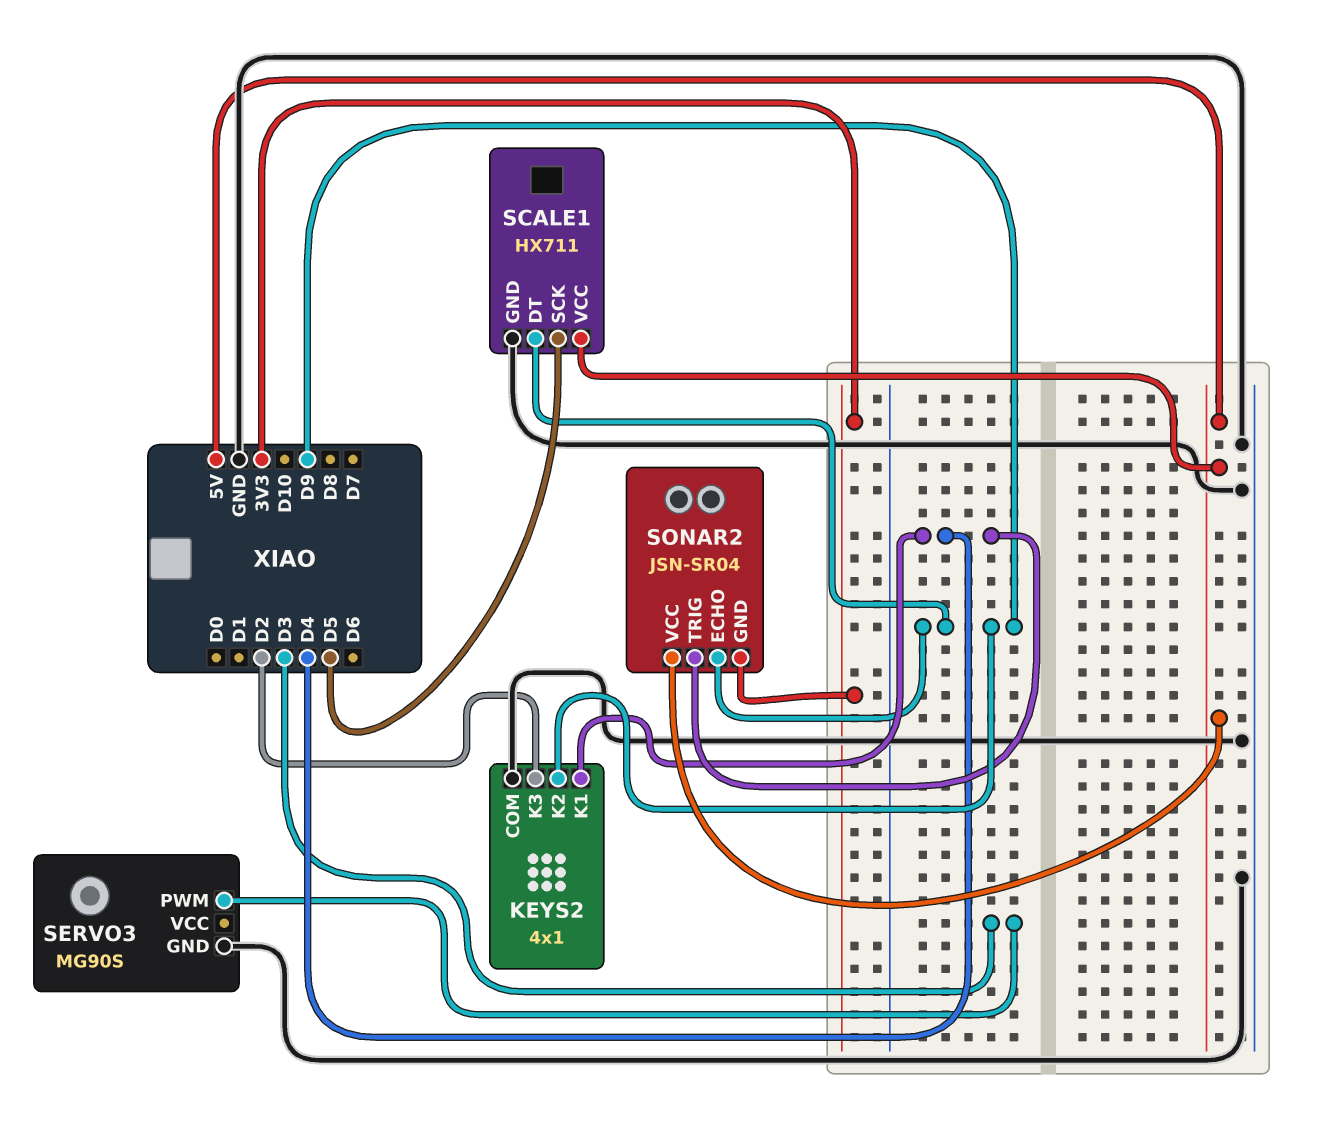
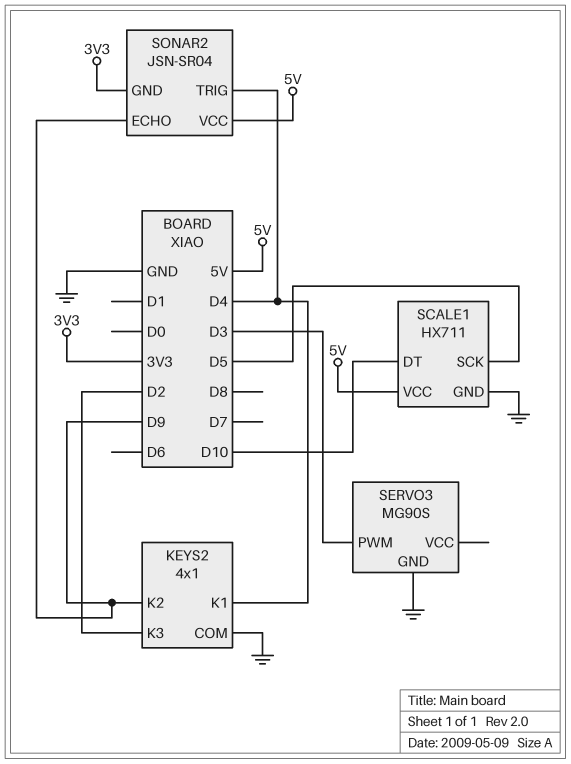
SCALE1 pin DT: D9 -> D10

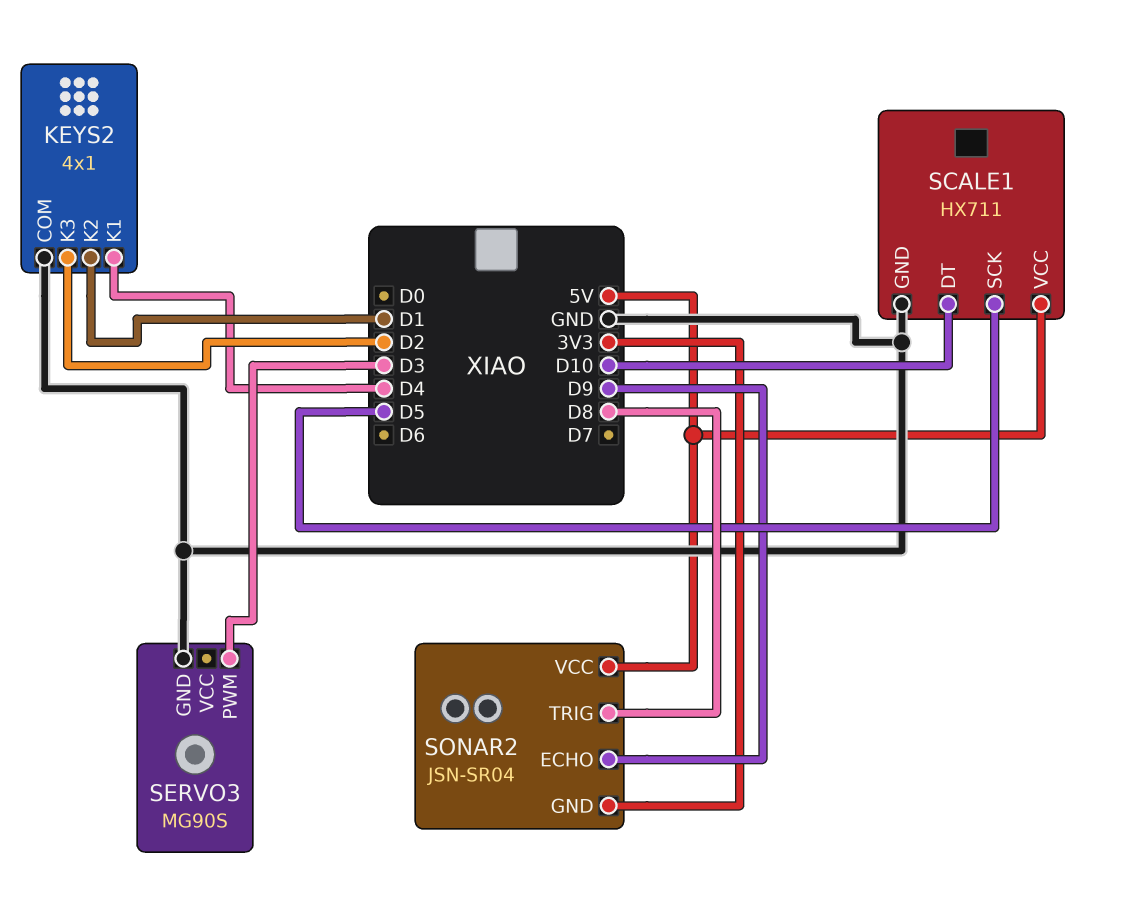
KEYS2 pin K2: D9 -> D1
SONAR2 pin TRIG: D4 -> D8

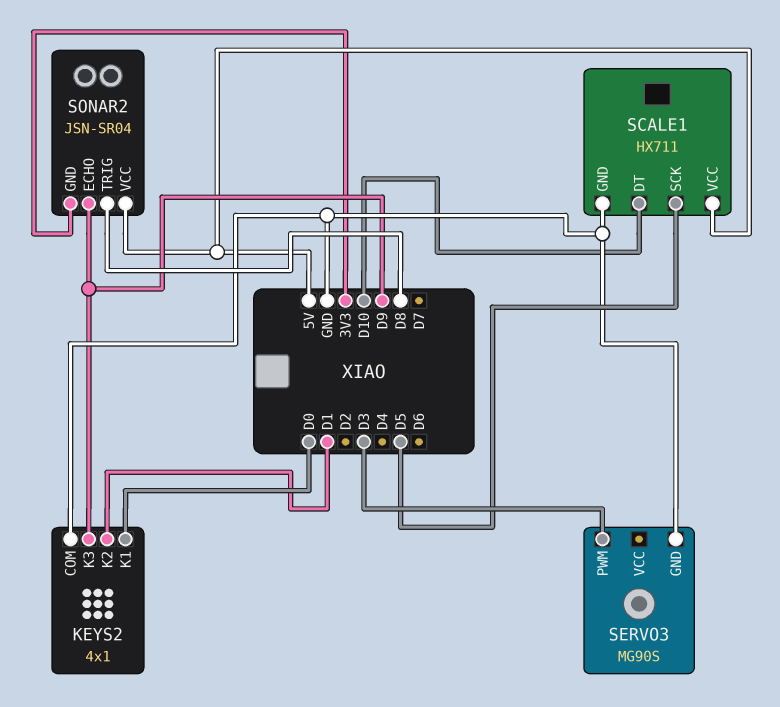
KEYS2 pin K1: D4 -> D0
KEYS2 pin K3: D2 -> D9

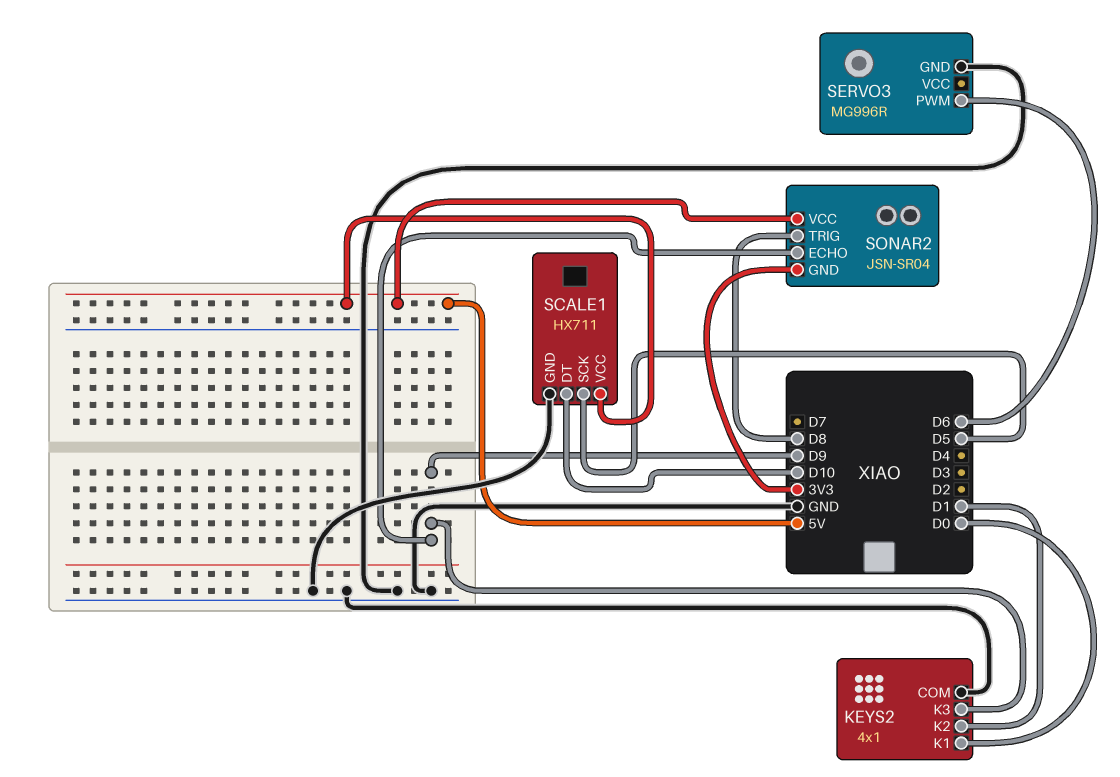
SERVO3: MG90S -> MG996R
SERVO3 pin PWM: D3 -> D6

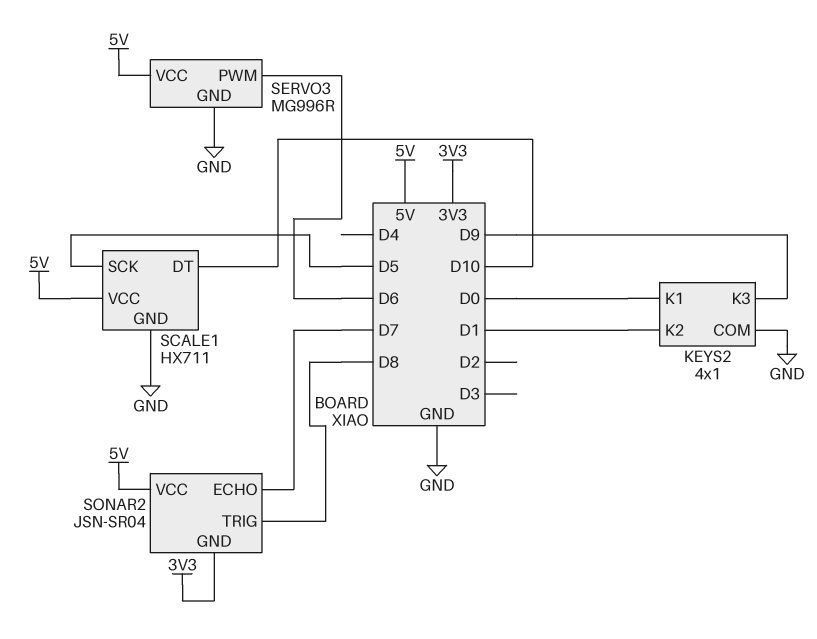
SERVO3 pin VCC: none -> 5V
SONAR2 pin ECHO: D9 -> D7

